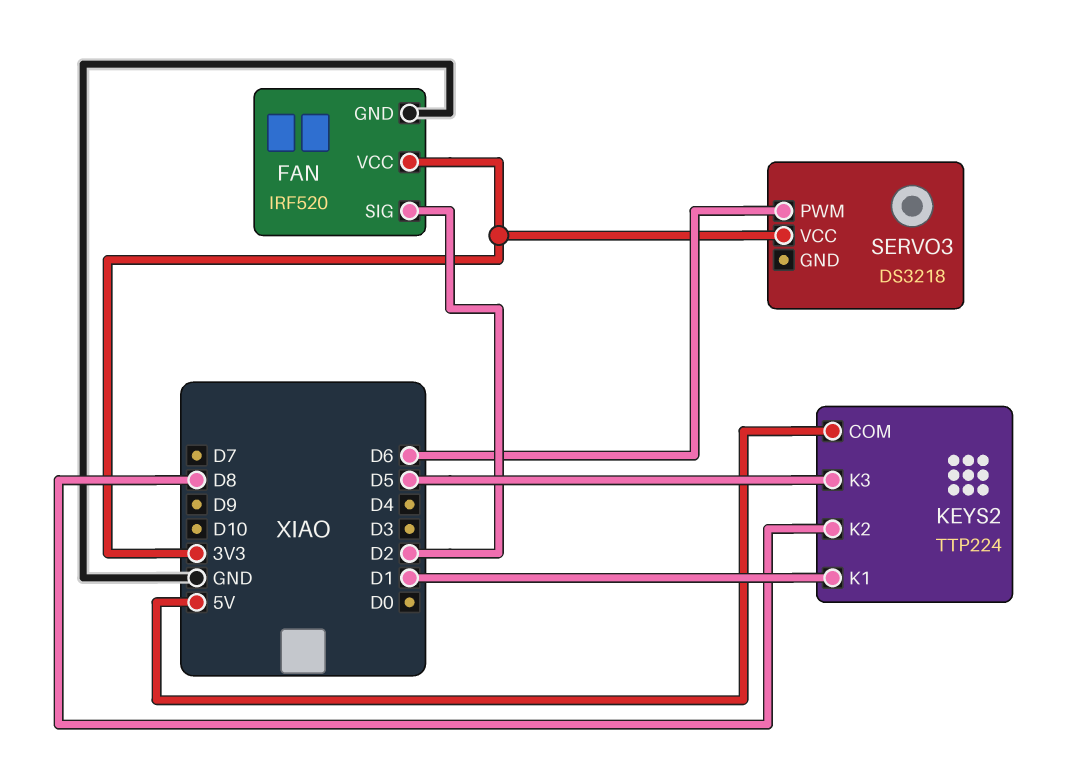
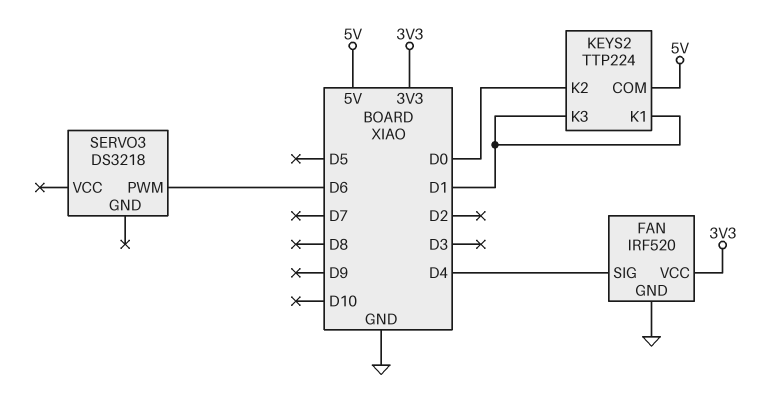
FAN pin SIG: D2 -> D4
KEYS2 pin K2: D8 -> D0
KEYS2 pin K3: D5 -> D1
SERVO3 pin VCC: 3V3 -> none

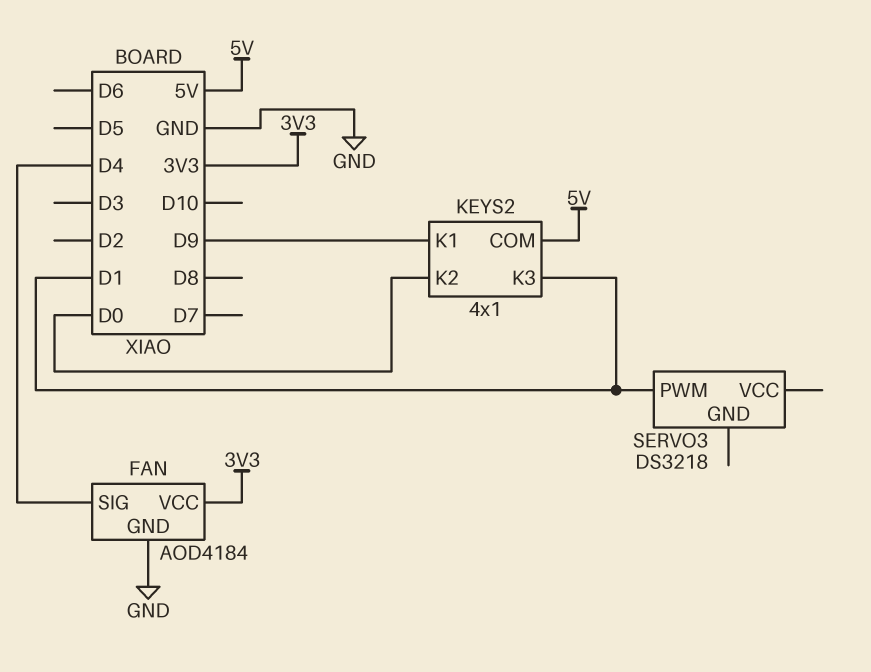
FAN: IRF520 -> AOD4184
KEYS2: TTP224 -> 4x1
KEYS2 pin K1: D1 -> D9
SERVO3 pin PWM: D6 -> D1

